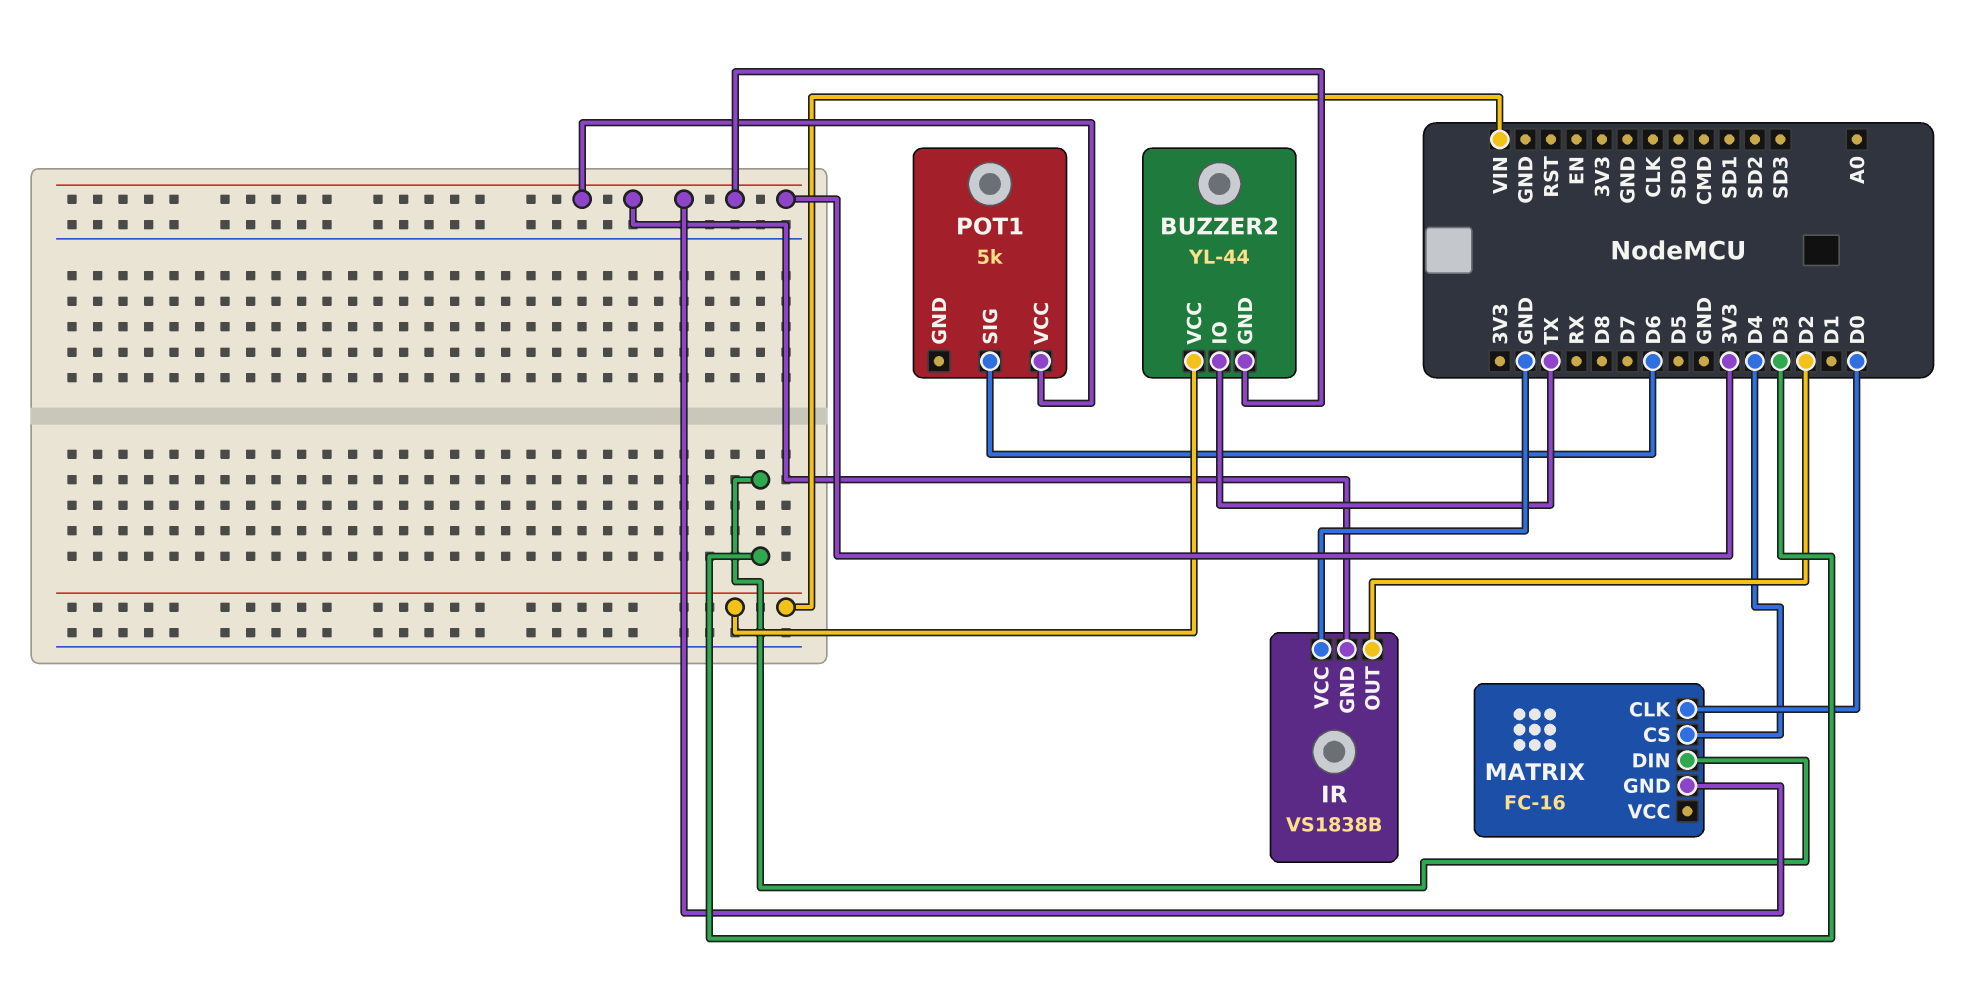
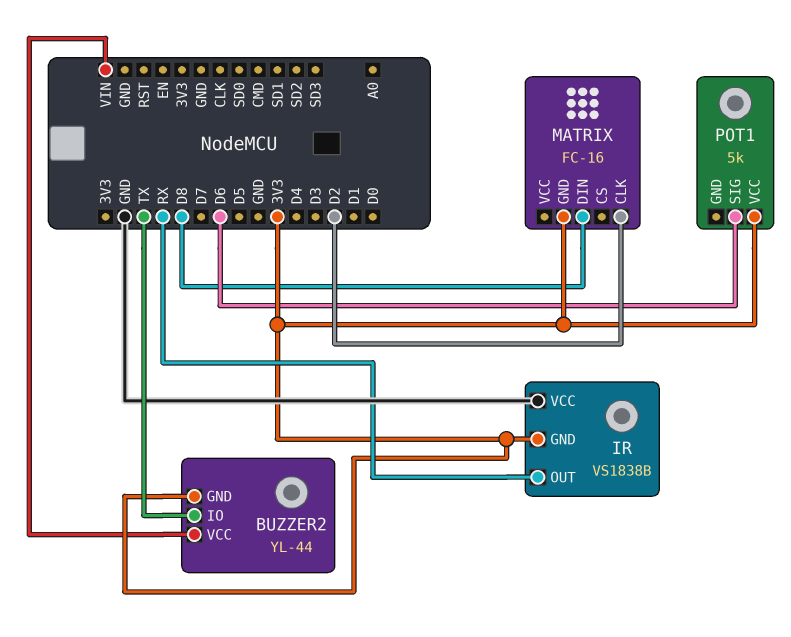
IR pin OUT: D2 -> RX
MATRIX pin CLK: D0 -> D2
MATRIX pin CS: D4 -> none
MATRIX pin DIN: D3 -> D8

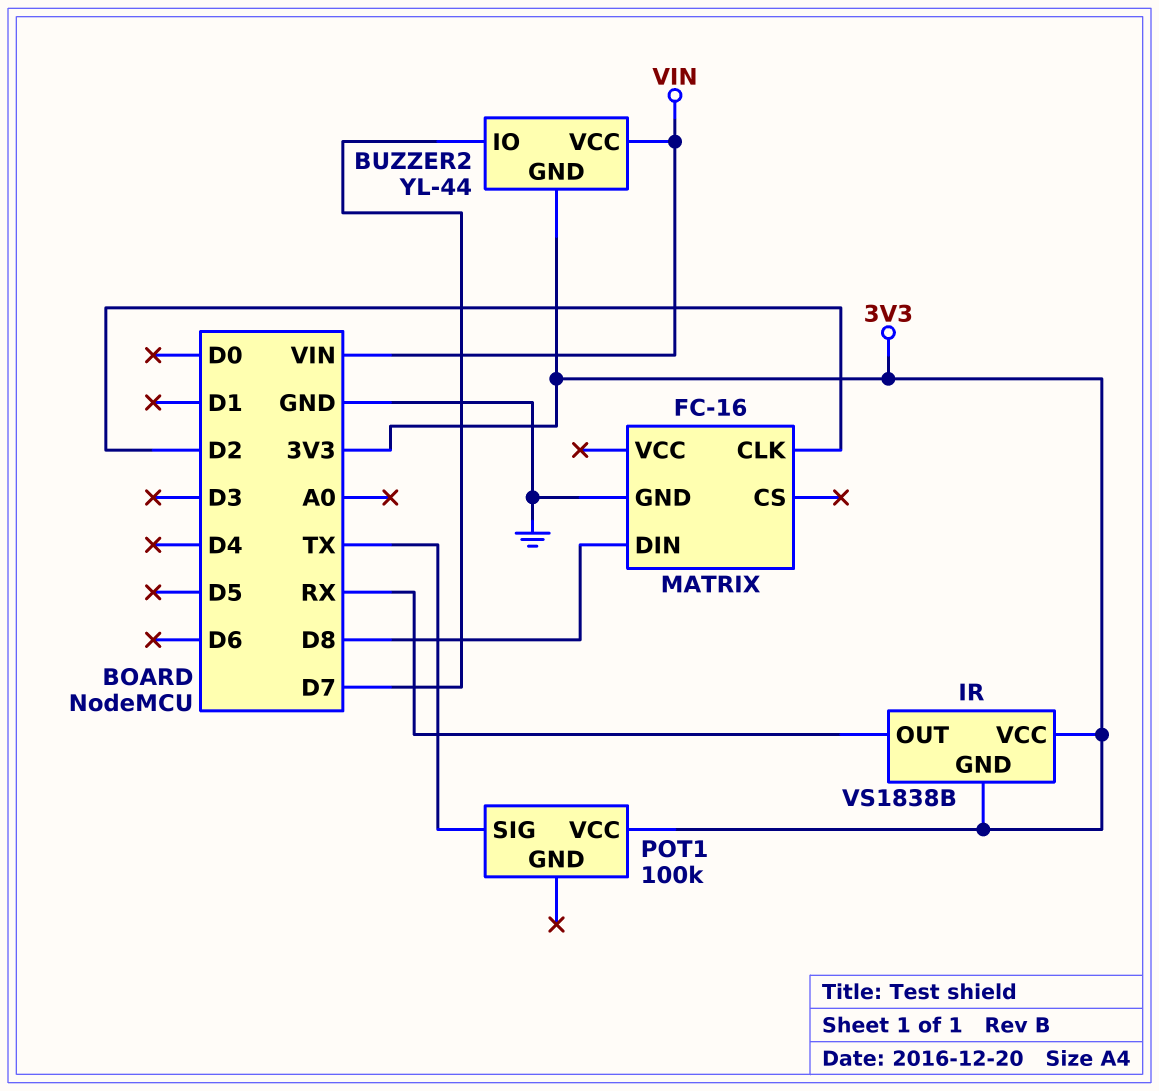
BUZZER2 pin IO: TX -> D7
IR pin VCC: GND -> 3V3
MATRIX pin GND: 3V3 -> GND
POT1: 5k -> 100k
POT1 pin SIG: D6 -> TX

